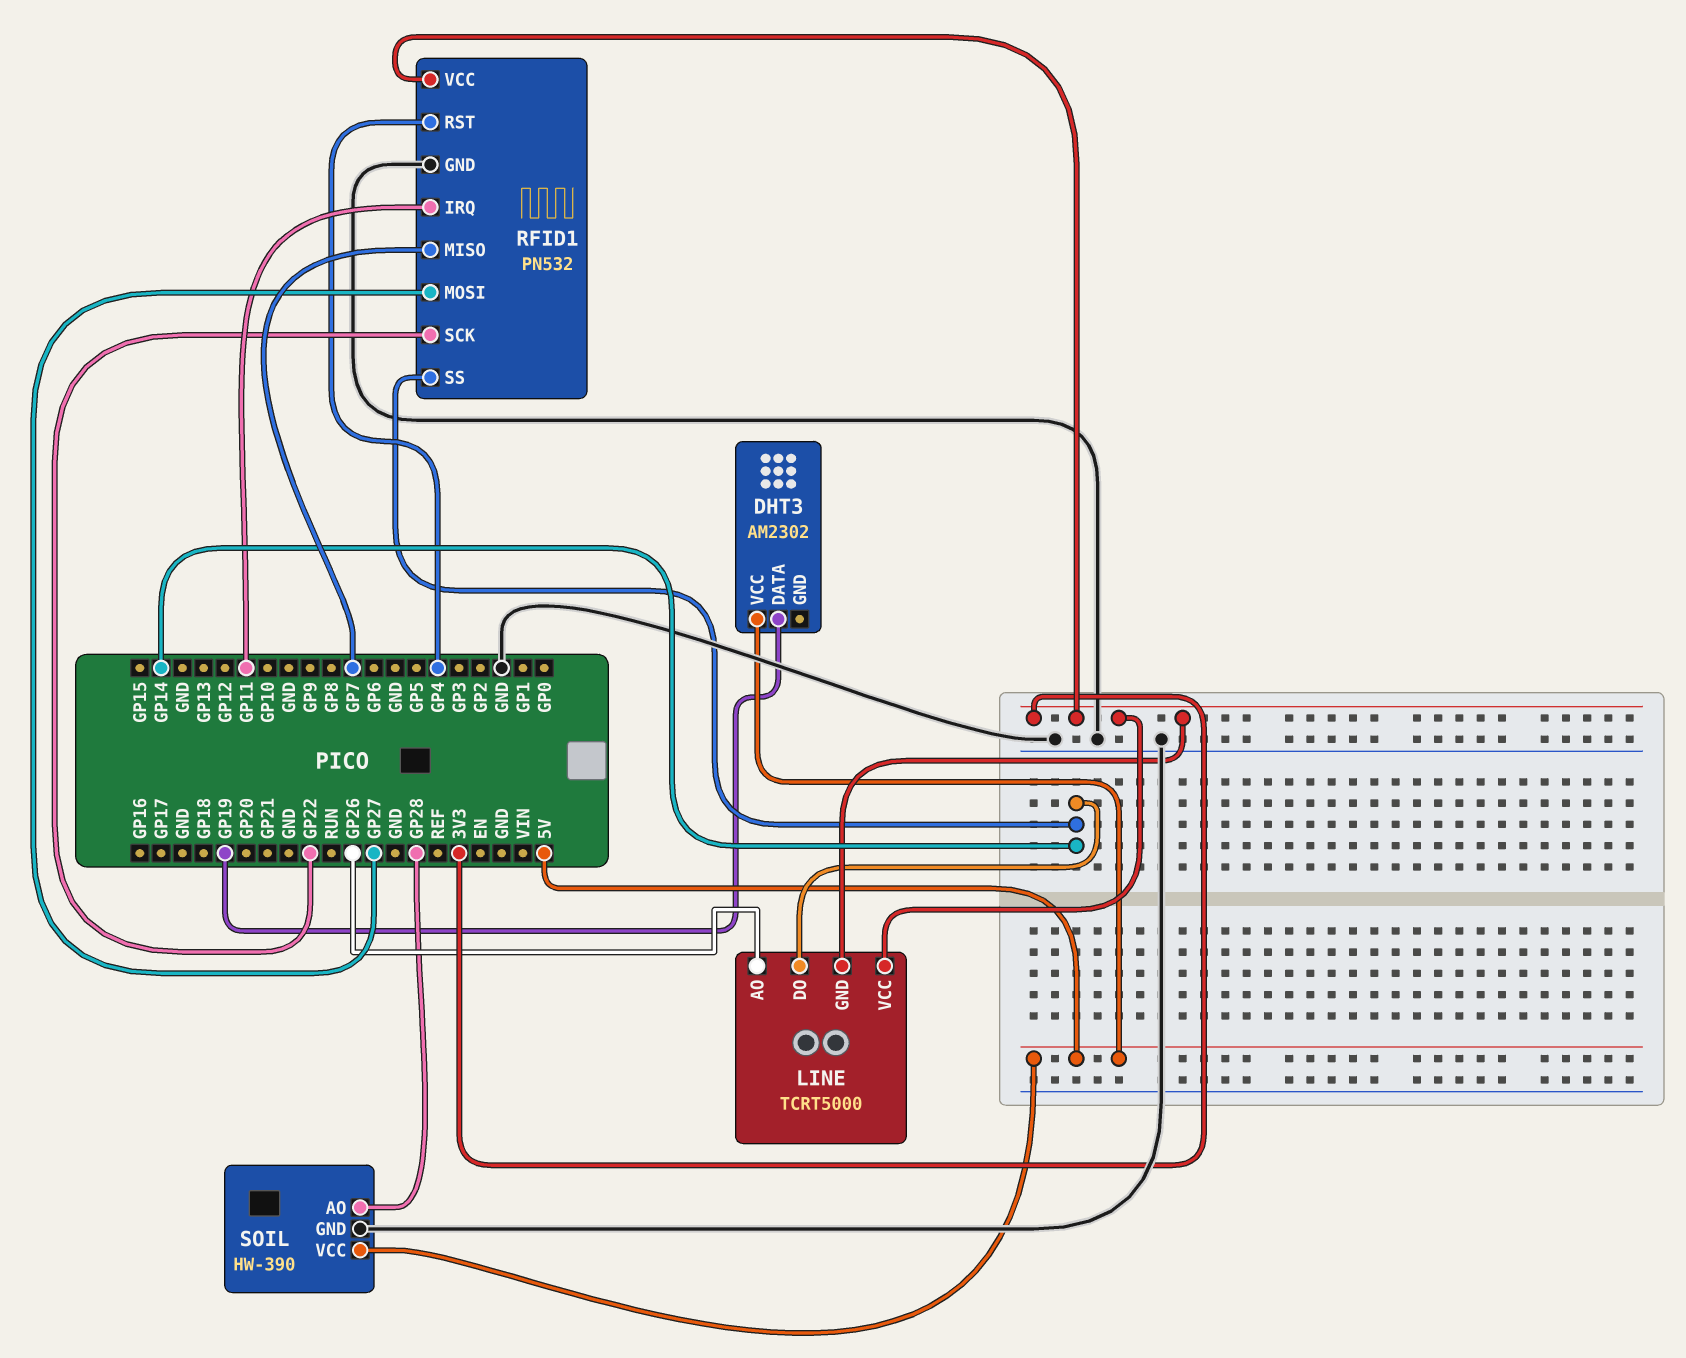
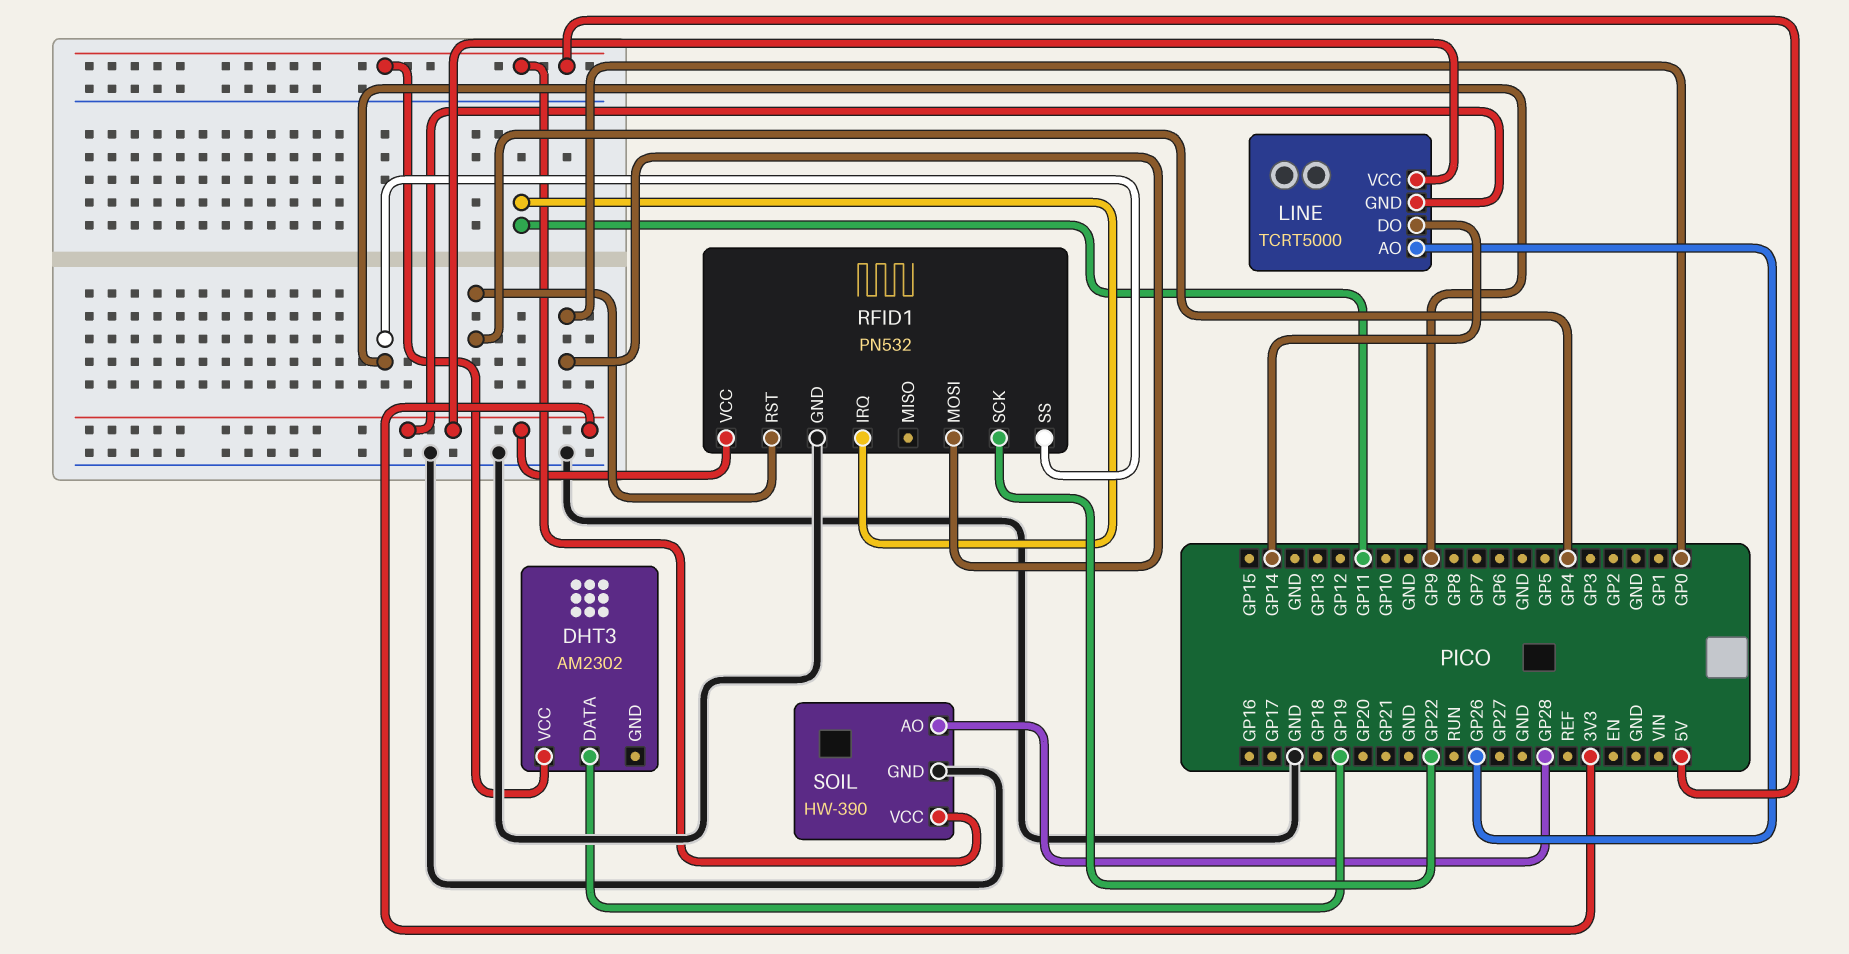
RFID1 pin MISO: GP7 -> none
RFID1 pin MOSI: GP27 -> GP0
RFID1 pin SS: GP14 -> GP9

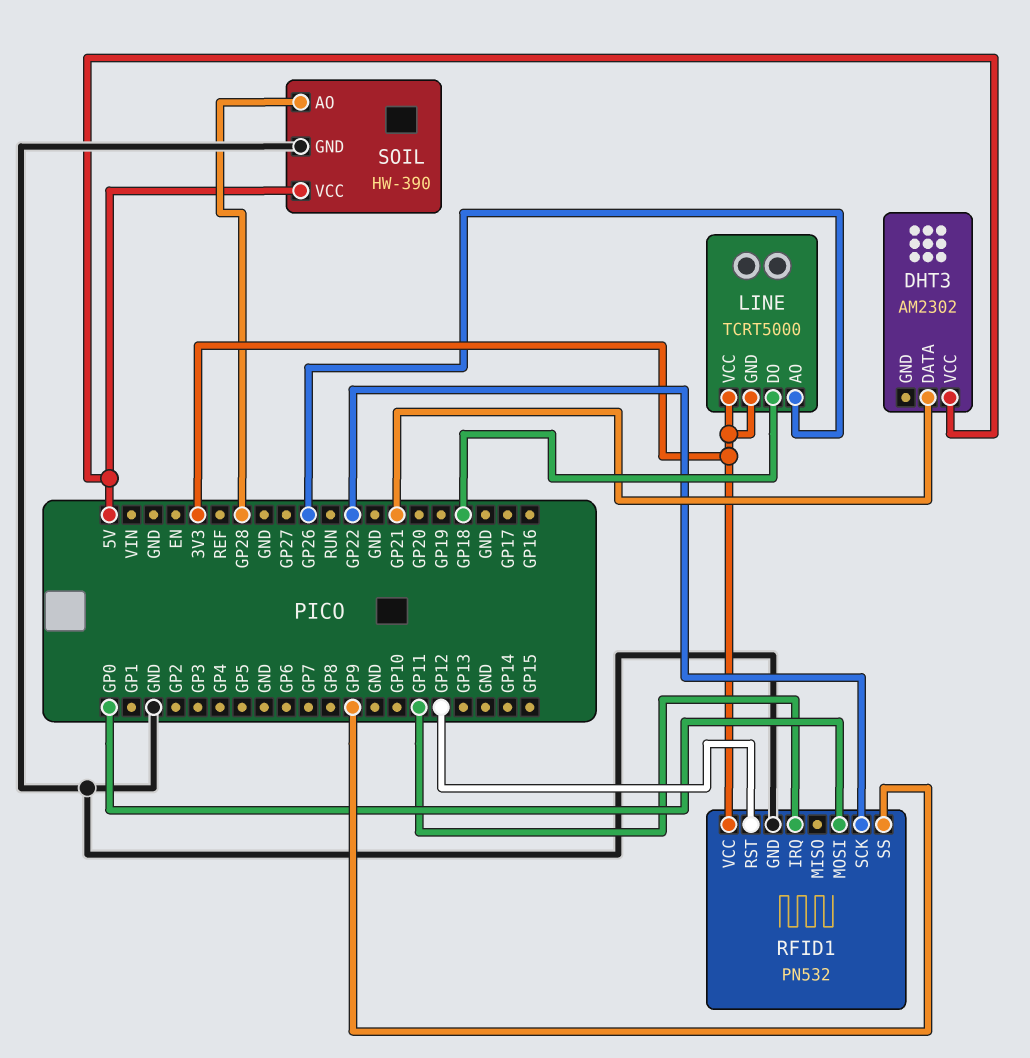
DHT3 pin DATA: GP19 -> GP21
LINE pin DO: GP14 -> GP18
RFID1 pin RST: GP4 -> GP12

